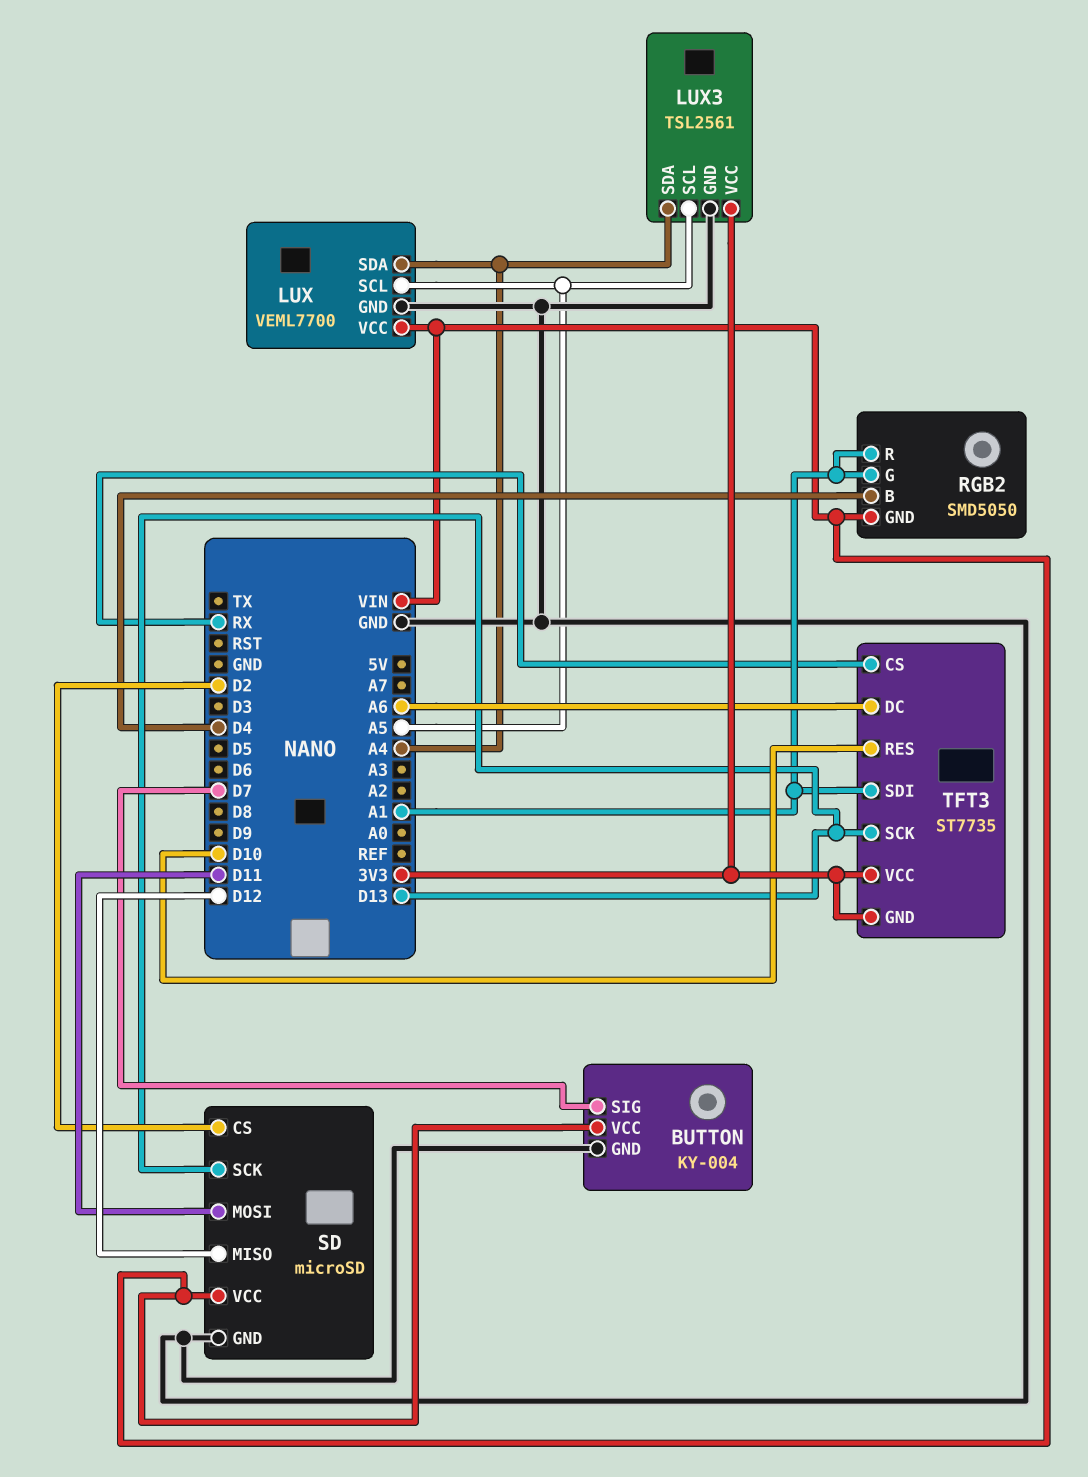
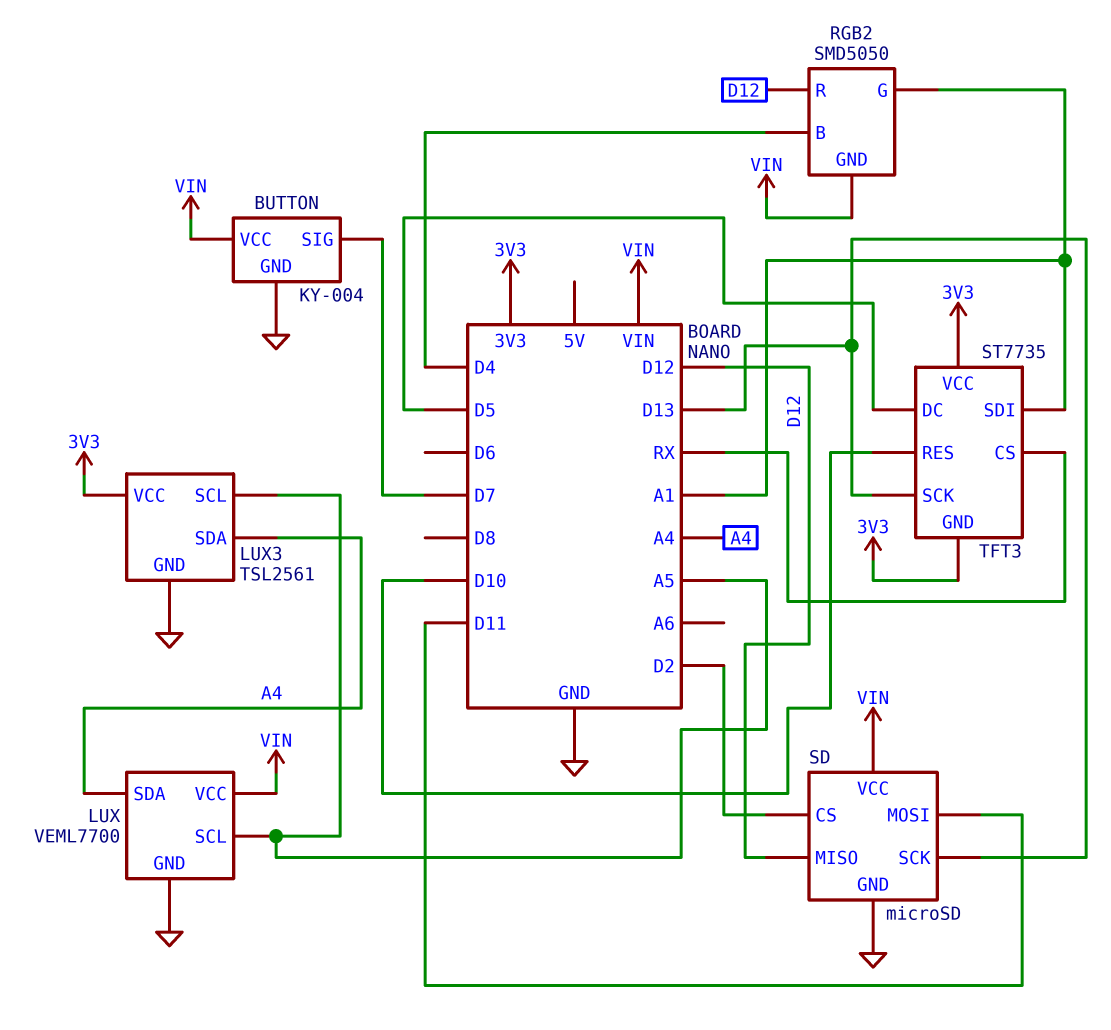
RGB2 pin R: A1 -> D12
TFT3 pin DC: A6 -> D5

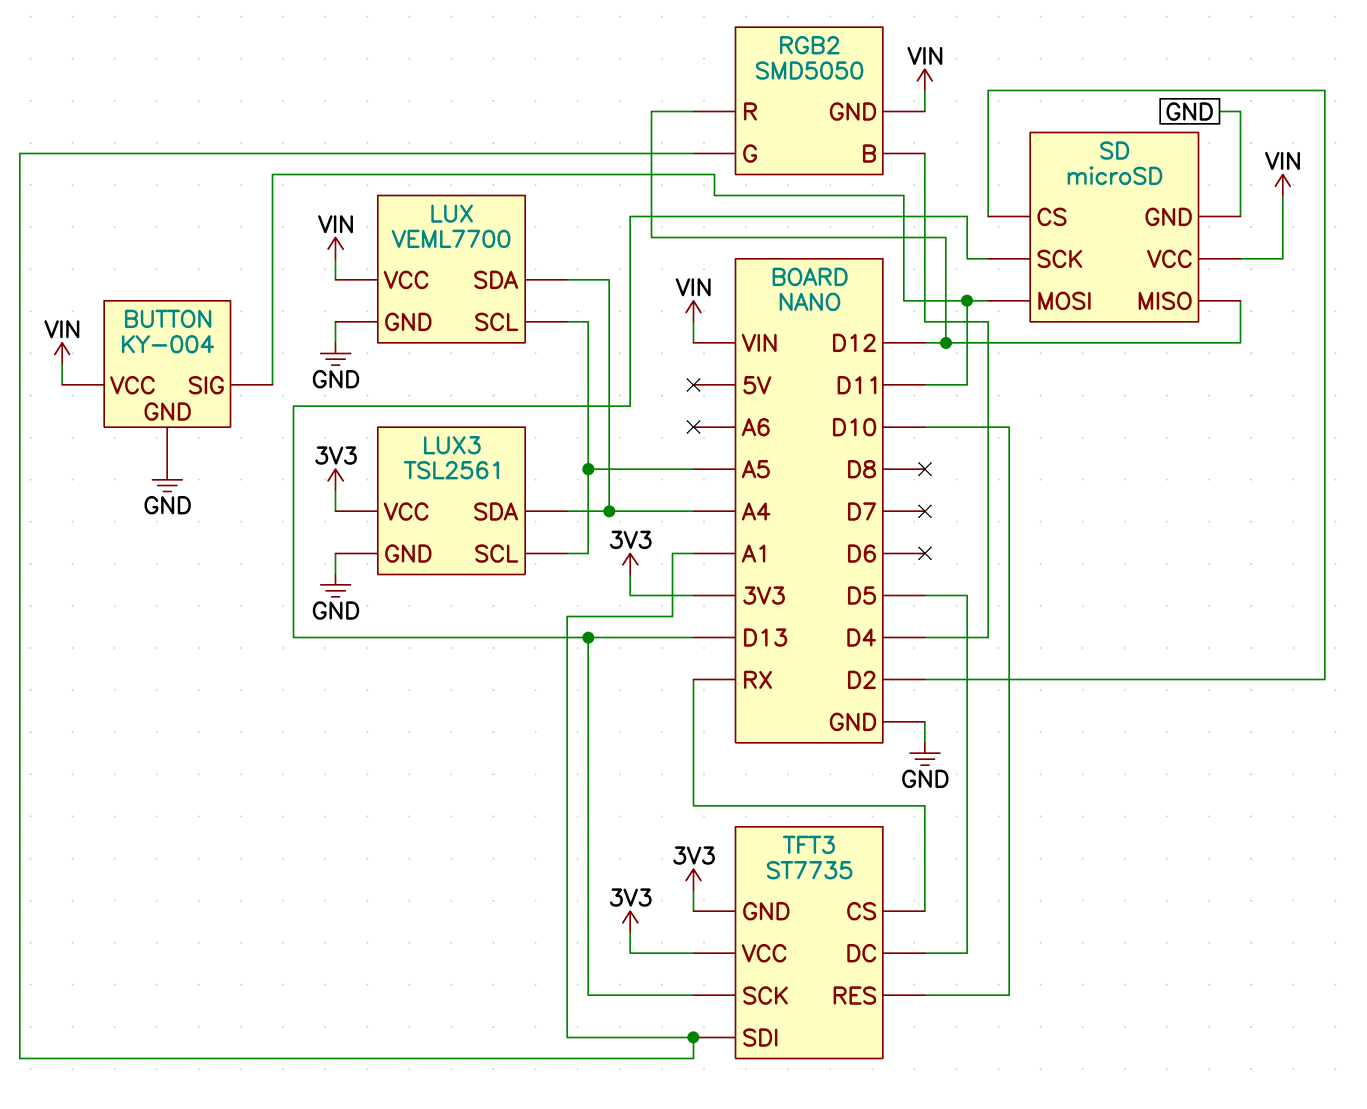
BUTTON pin SIG: D7 -> D11

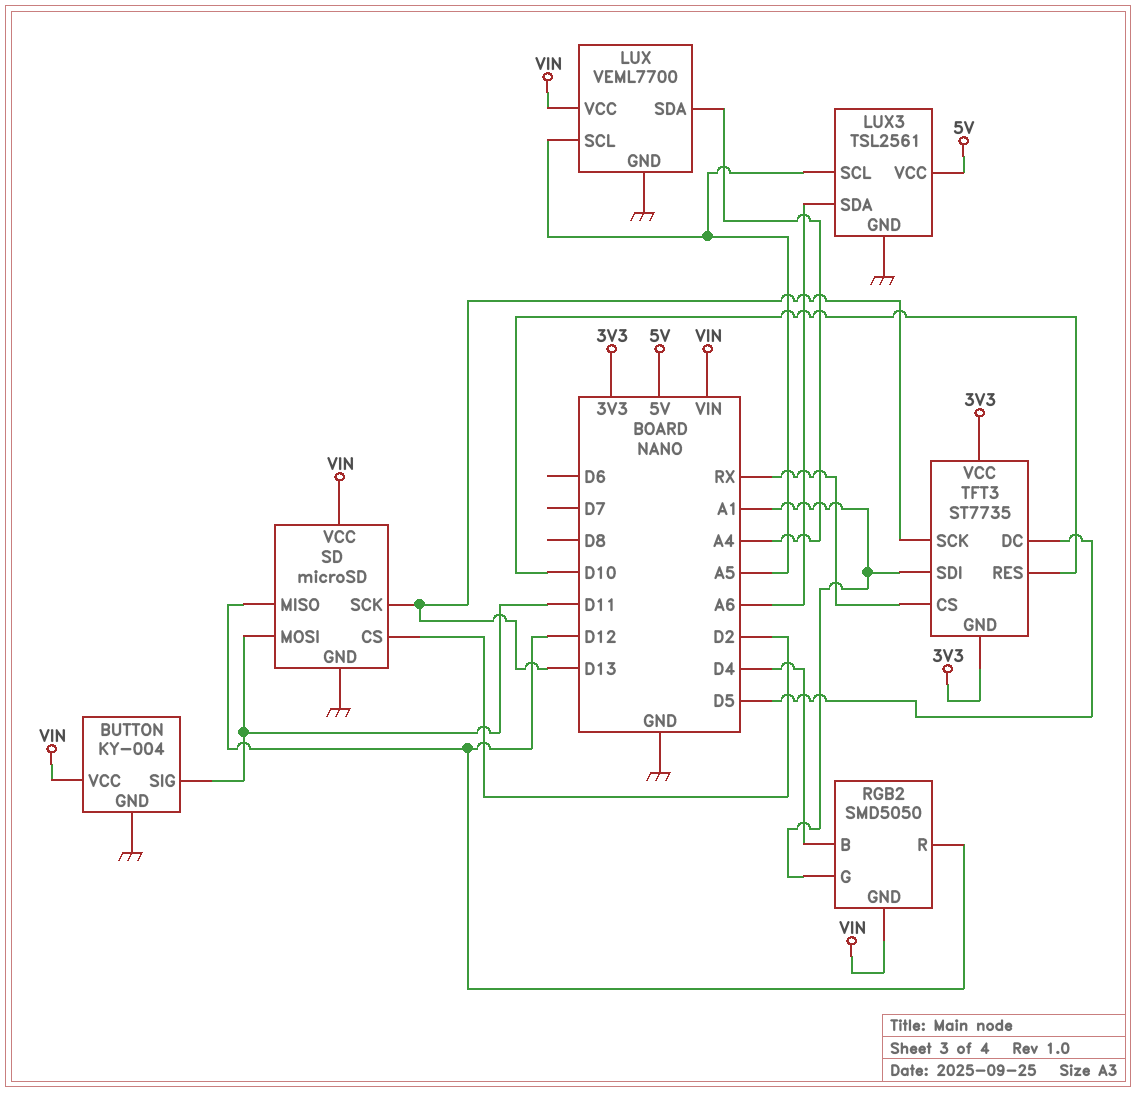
LUX3 pin SDA: A4 -> A6
LUX3 pin VCC: 3V3 -> 5V

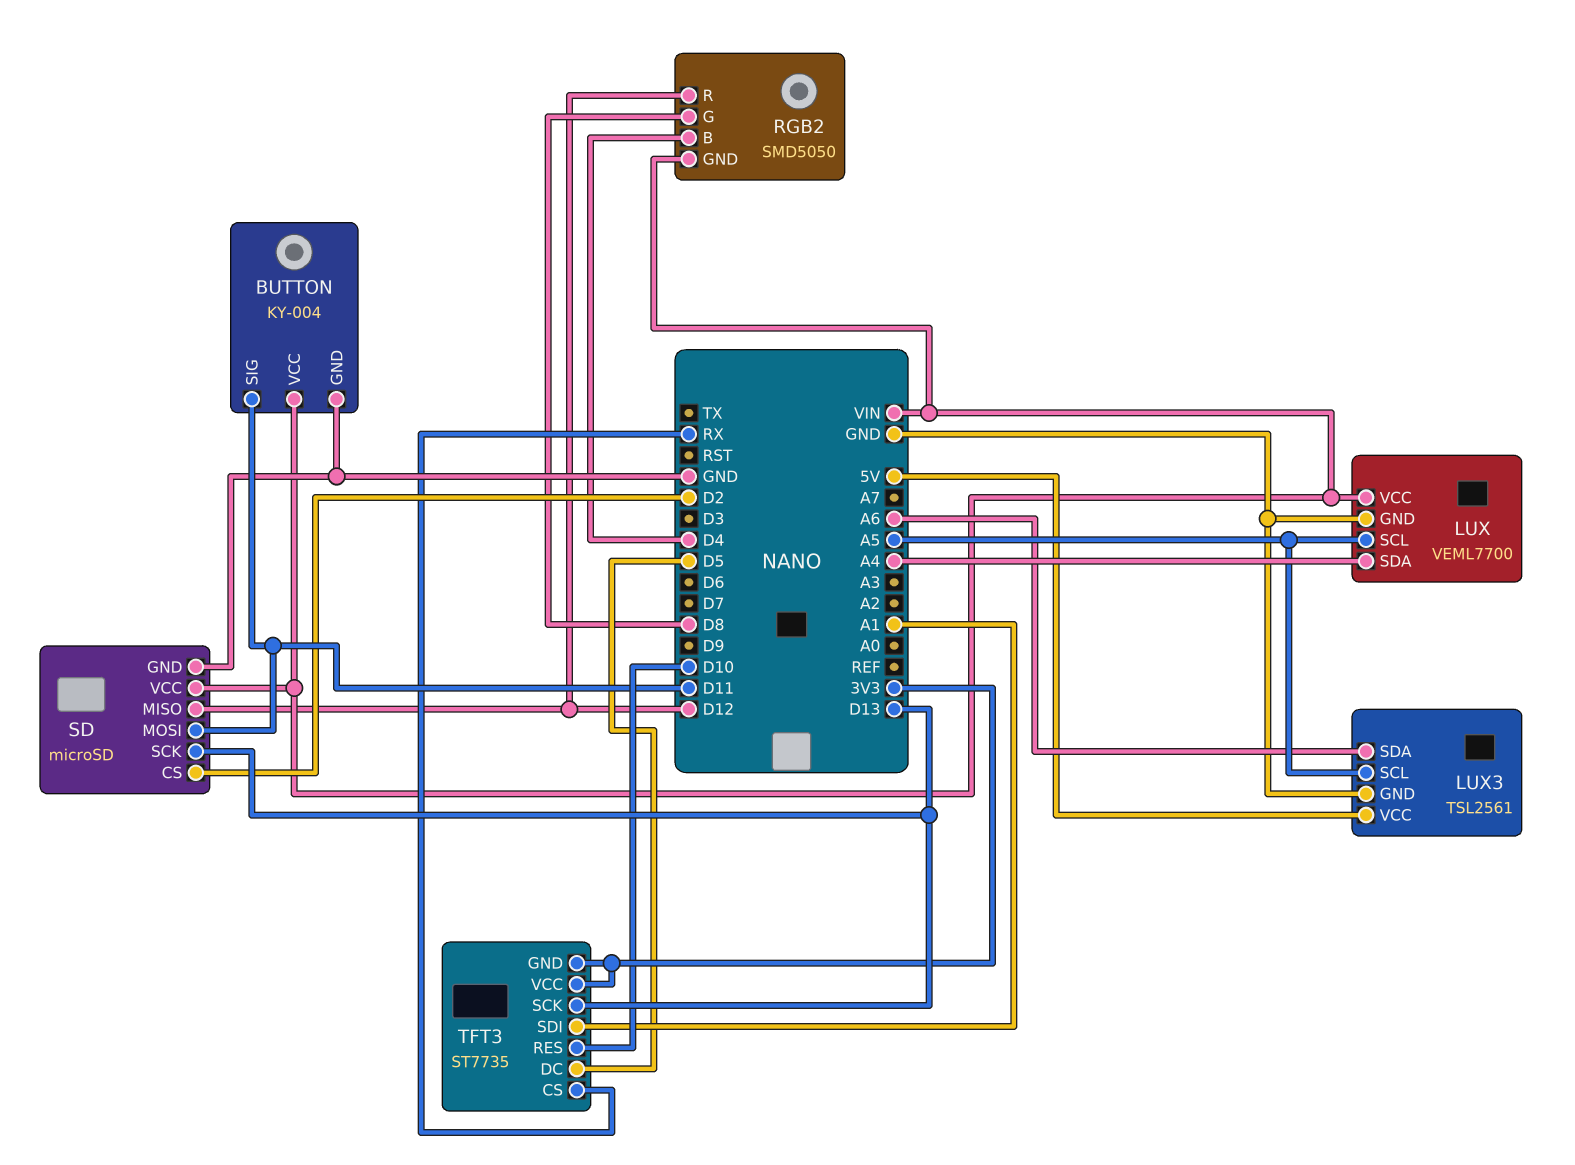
RGB2 pin G: A1 -> D8

